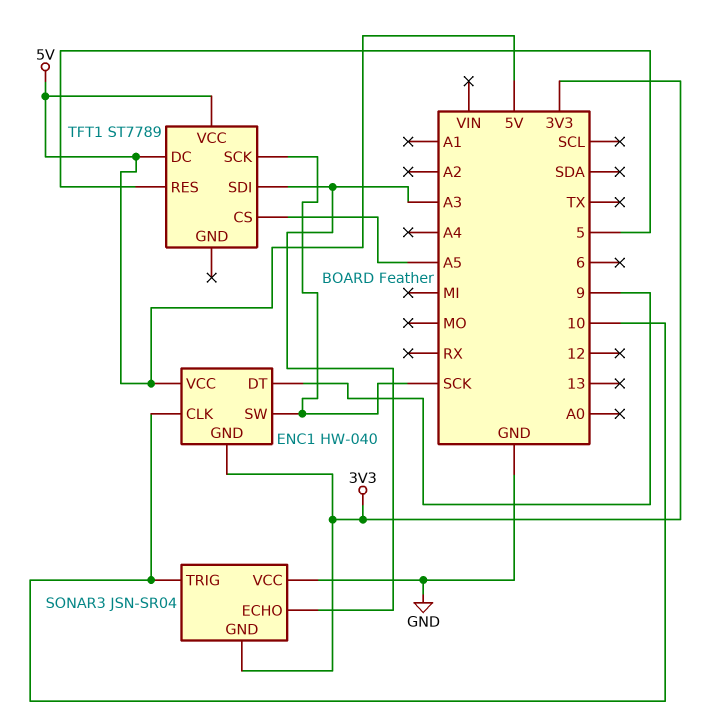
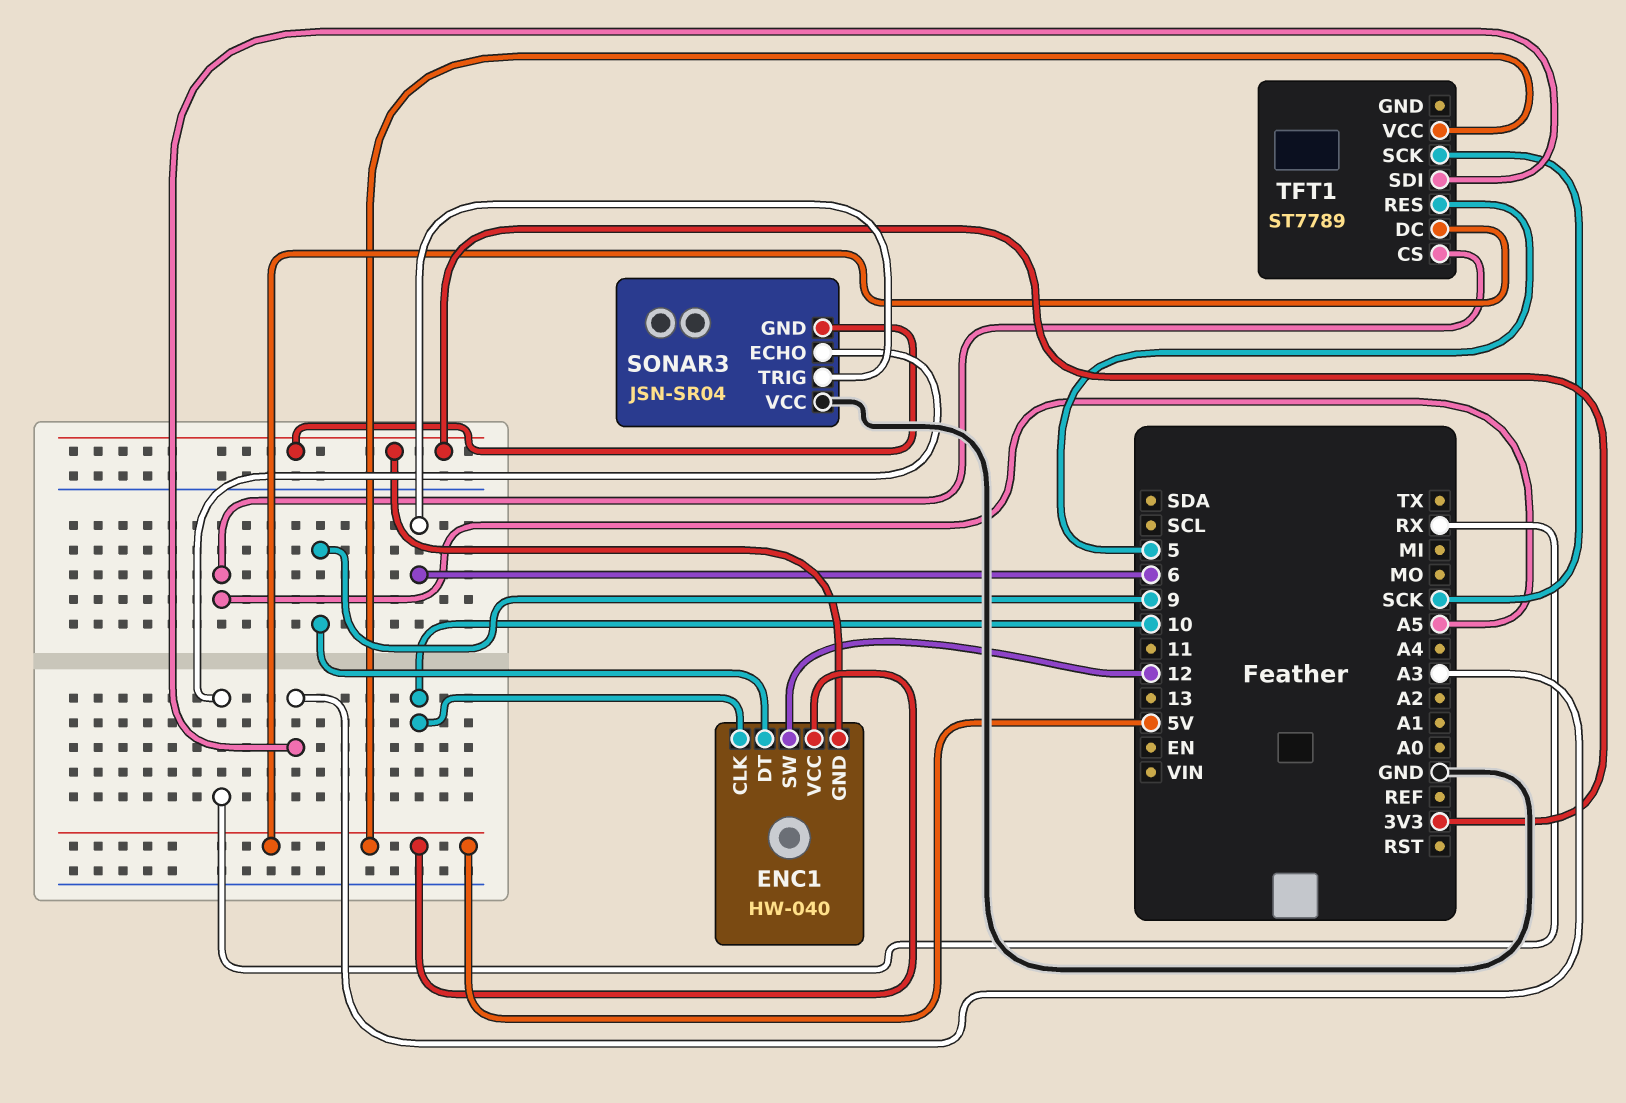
ENC1 pin SW: SCK -> 12
SONAR3 pin ECHO: A3 -> RX
SONAR3 pin TRIG: 10 -> 6

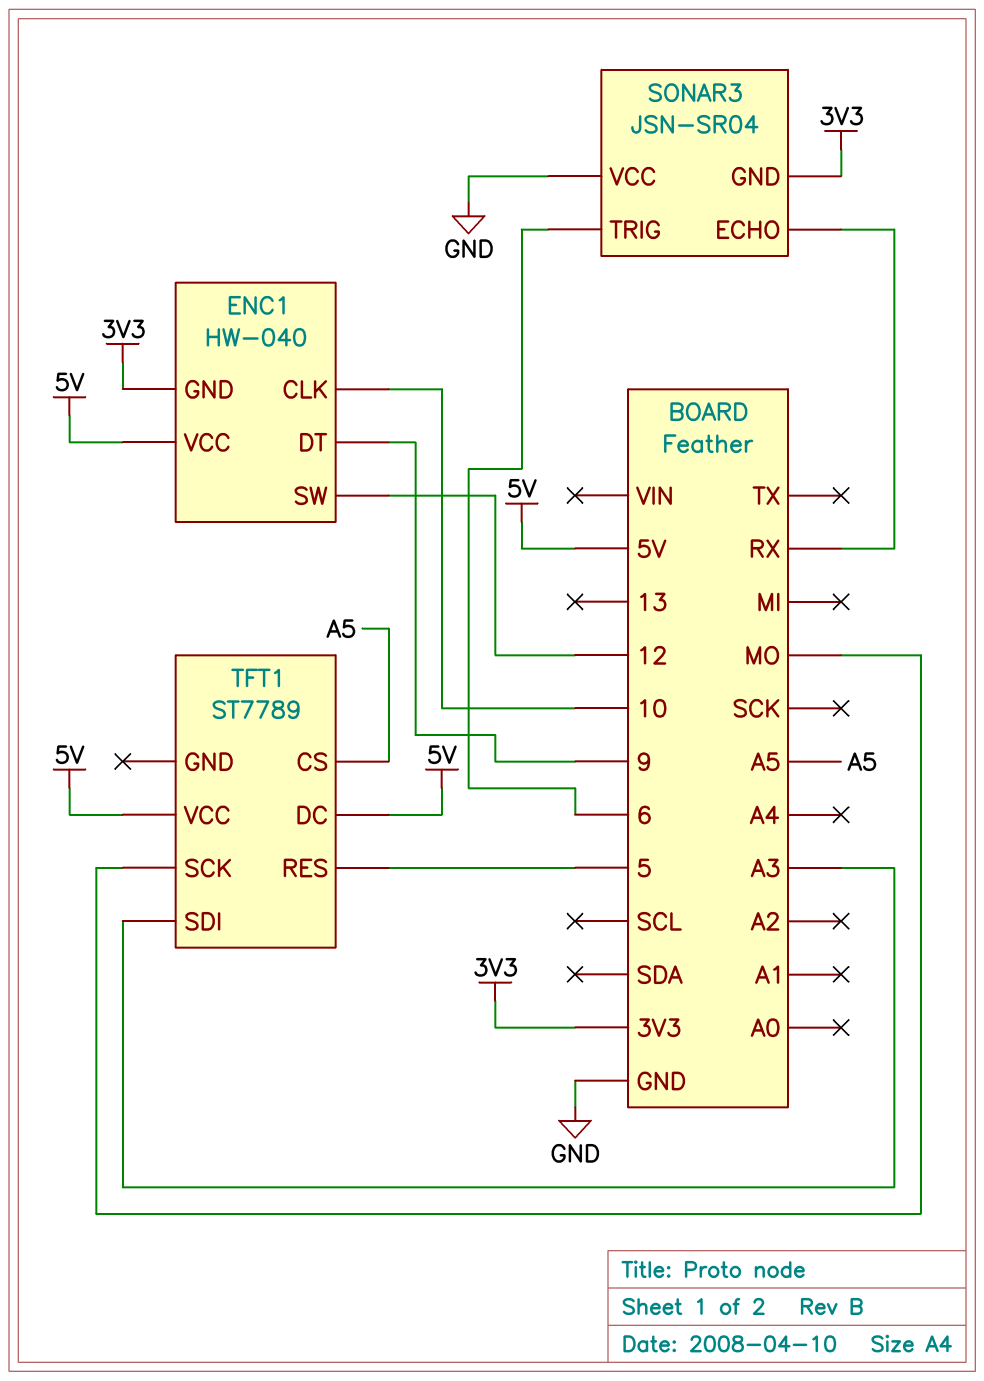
TFT1 pin SCK: SCK -> MO

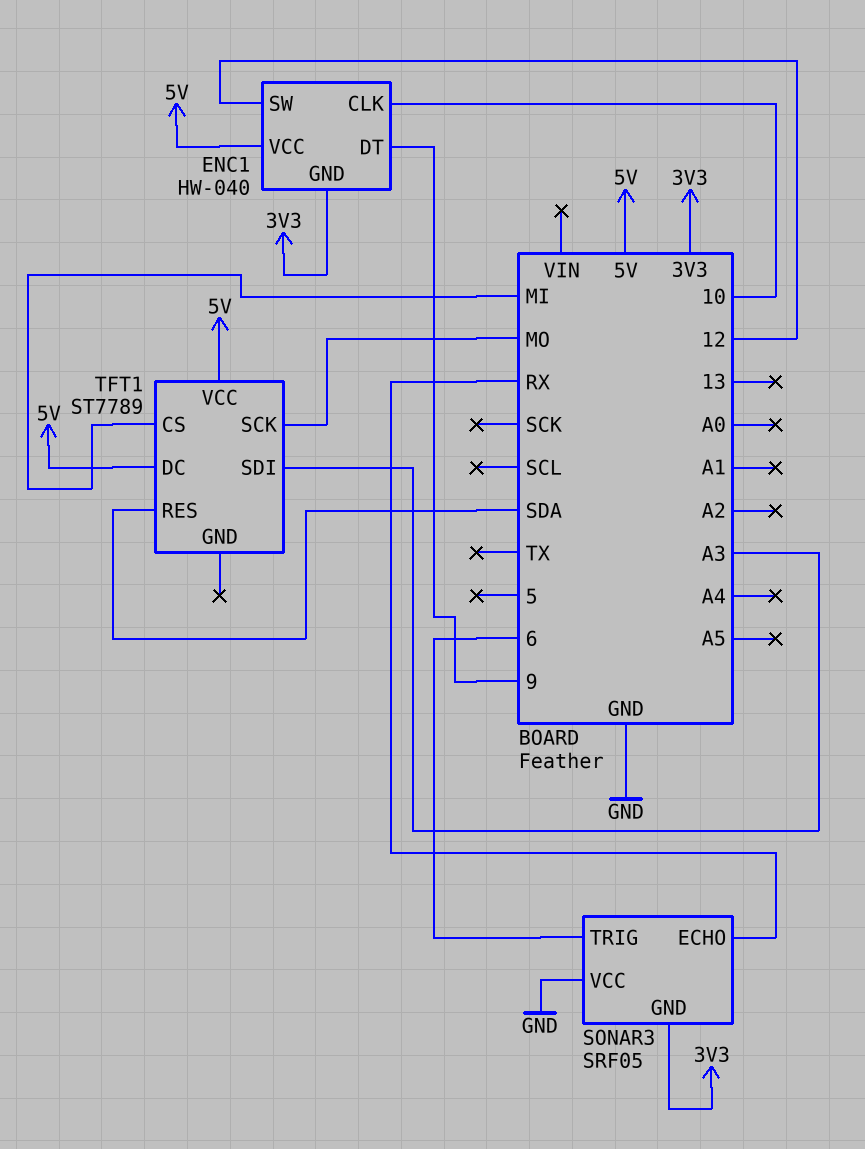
SONAR3: JSN-SR04 -> SRF05
TFT1 pin CS: A5 -> MI
TFT1 pin RES: 5 -> SDA

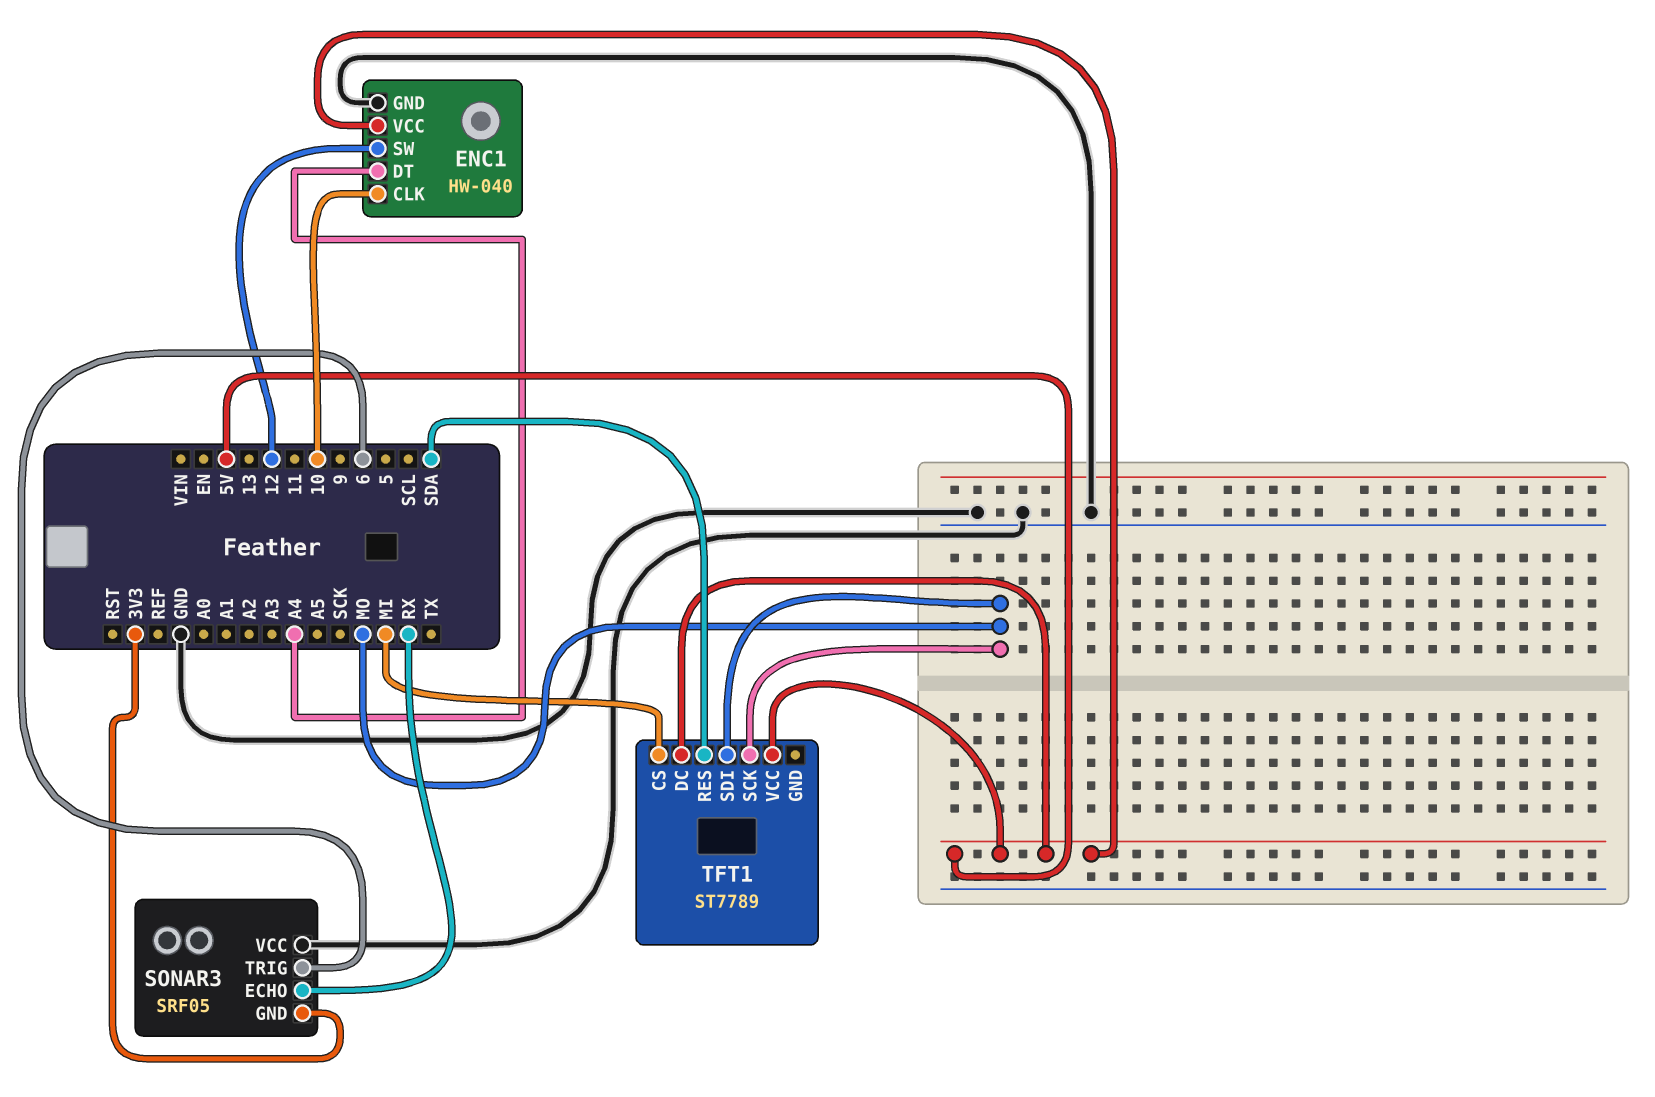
ENC1 pin DT: 9 -> A4
ENC1 pin GND: 3V3 -> GND
TFT1 pin SDI: A3 -> MO

